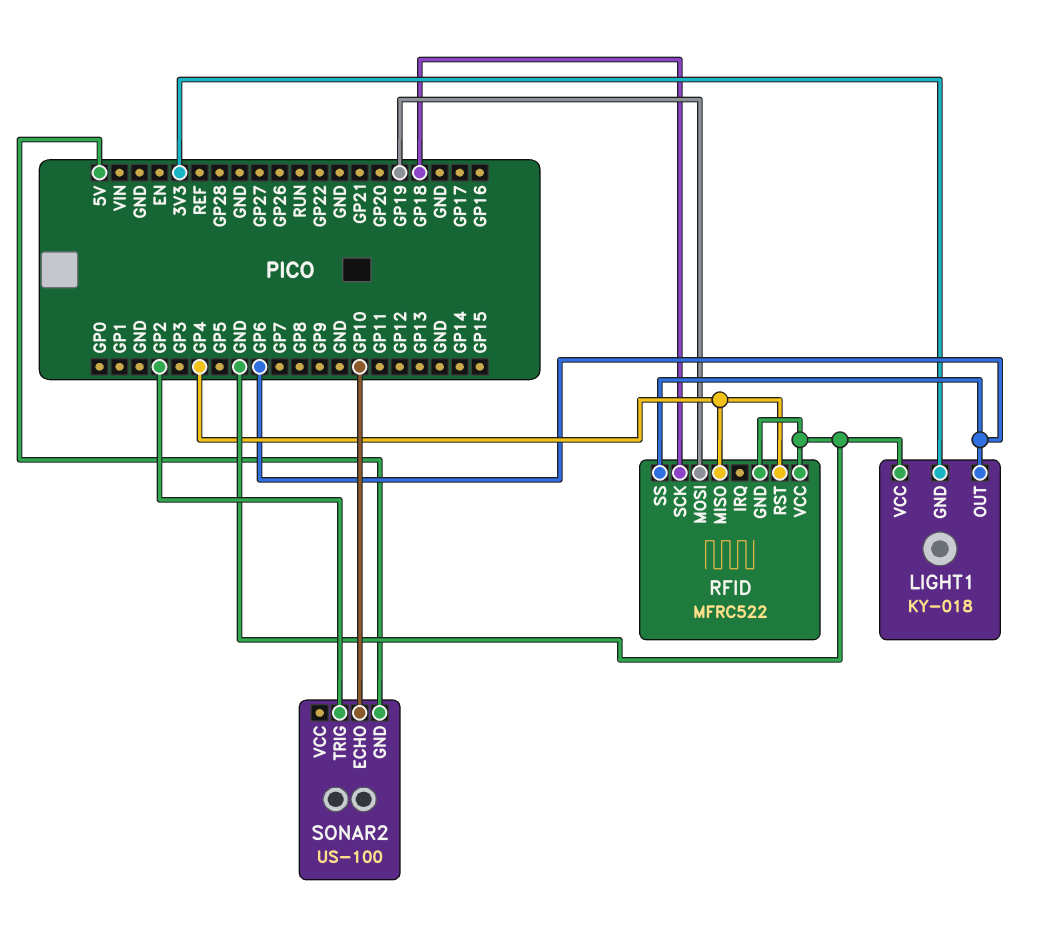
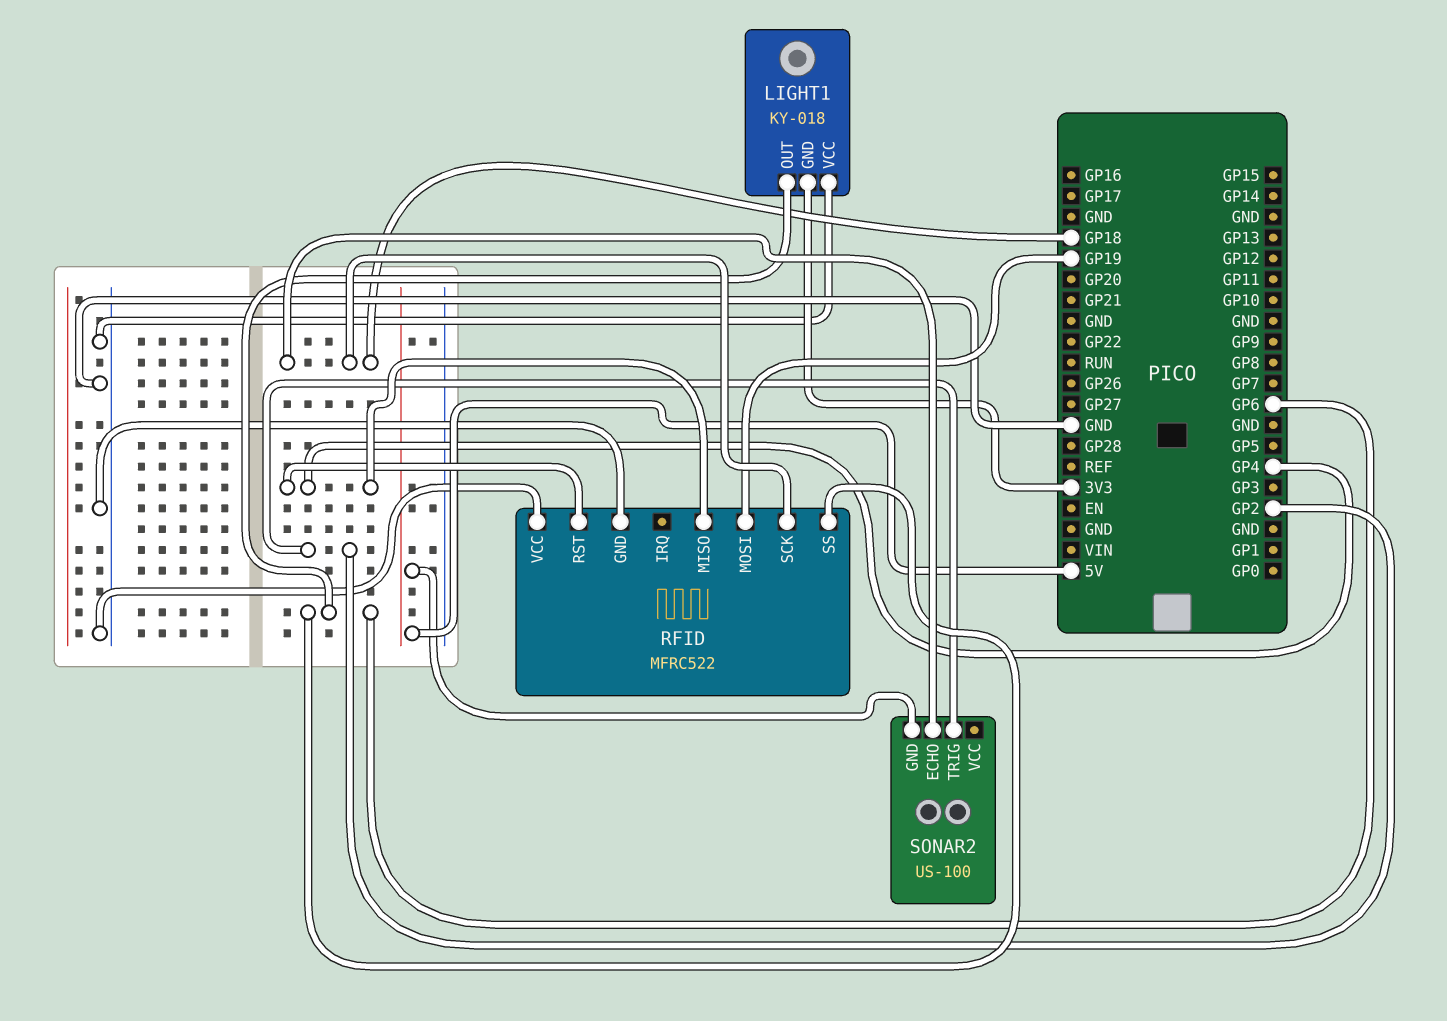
SONAR2 pin ECHO: GP10 -> GP18

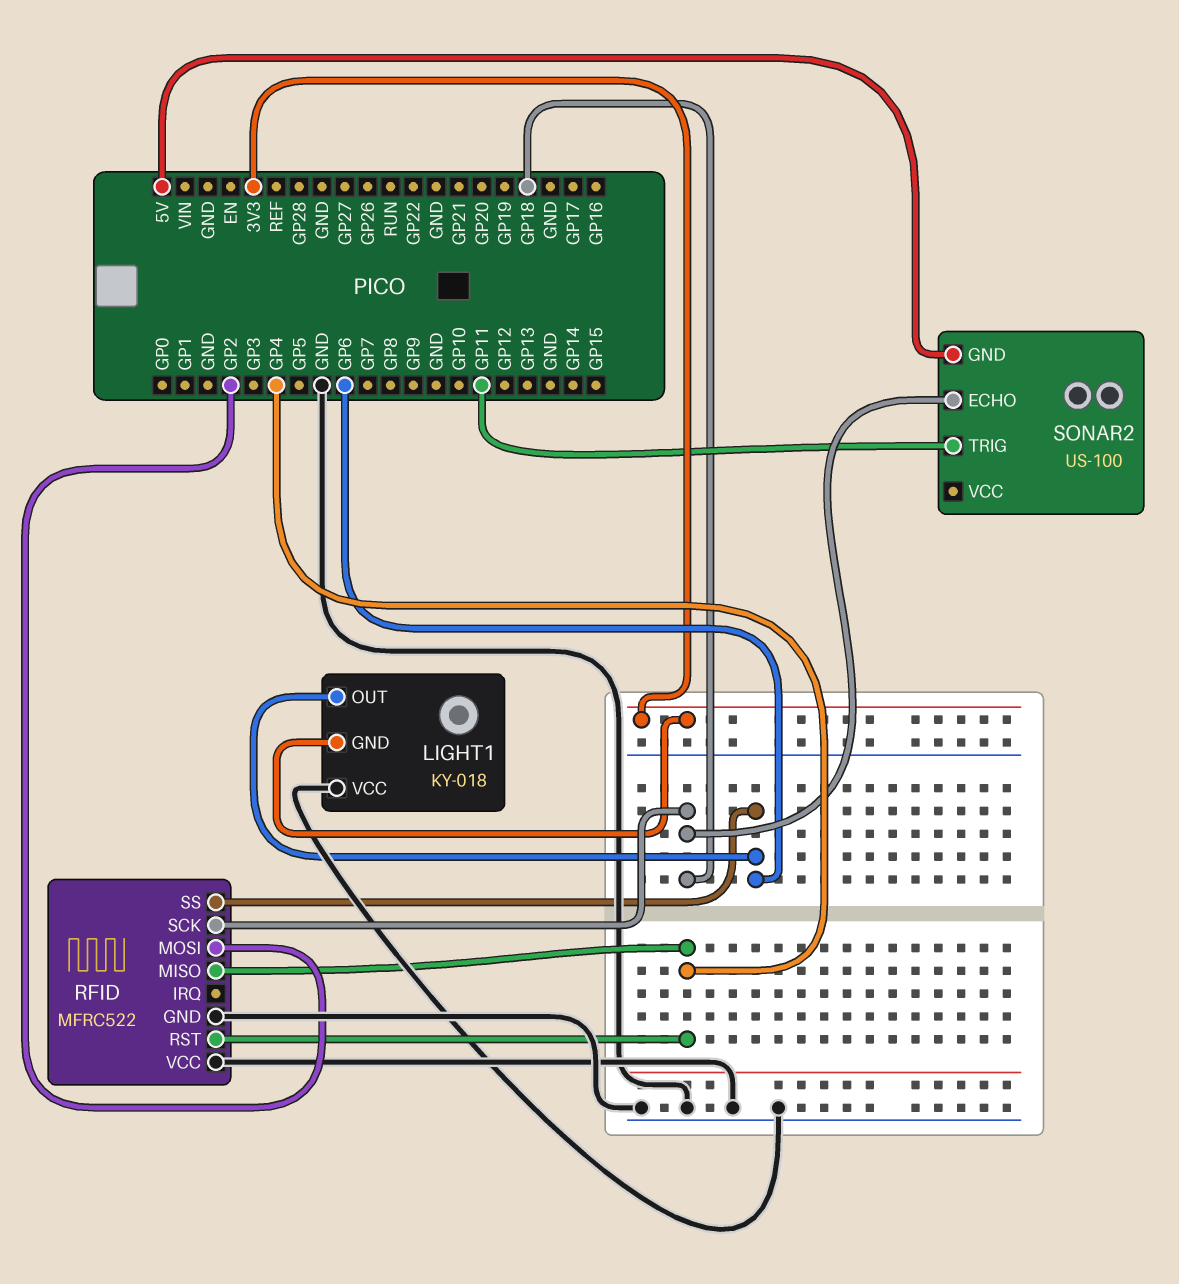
RFID pin MOSI: GP19 -> GP2
SONAR2 pin TRIG: GP2 -> GP11

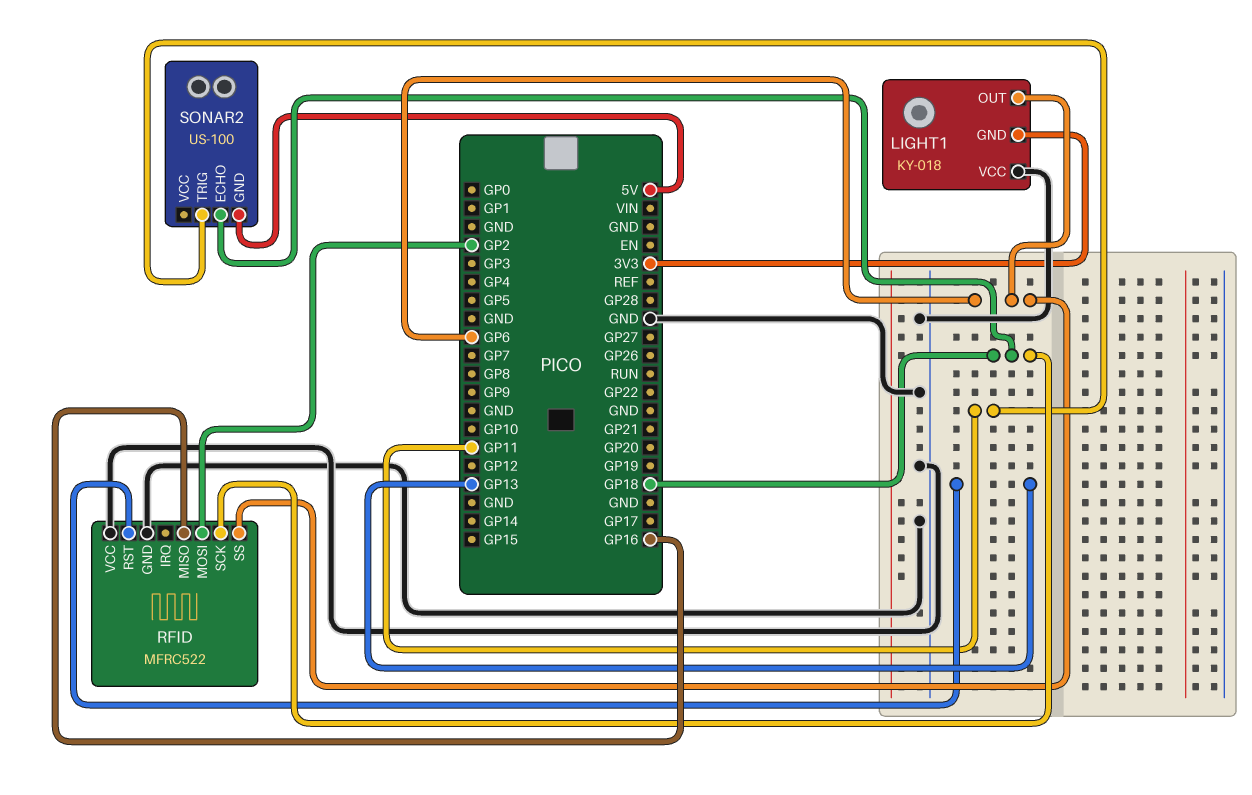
RFID pin MISO: GP4 -> GP16
RFID pin RST: GP4 -> GP13

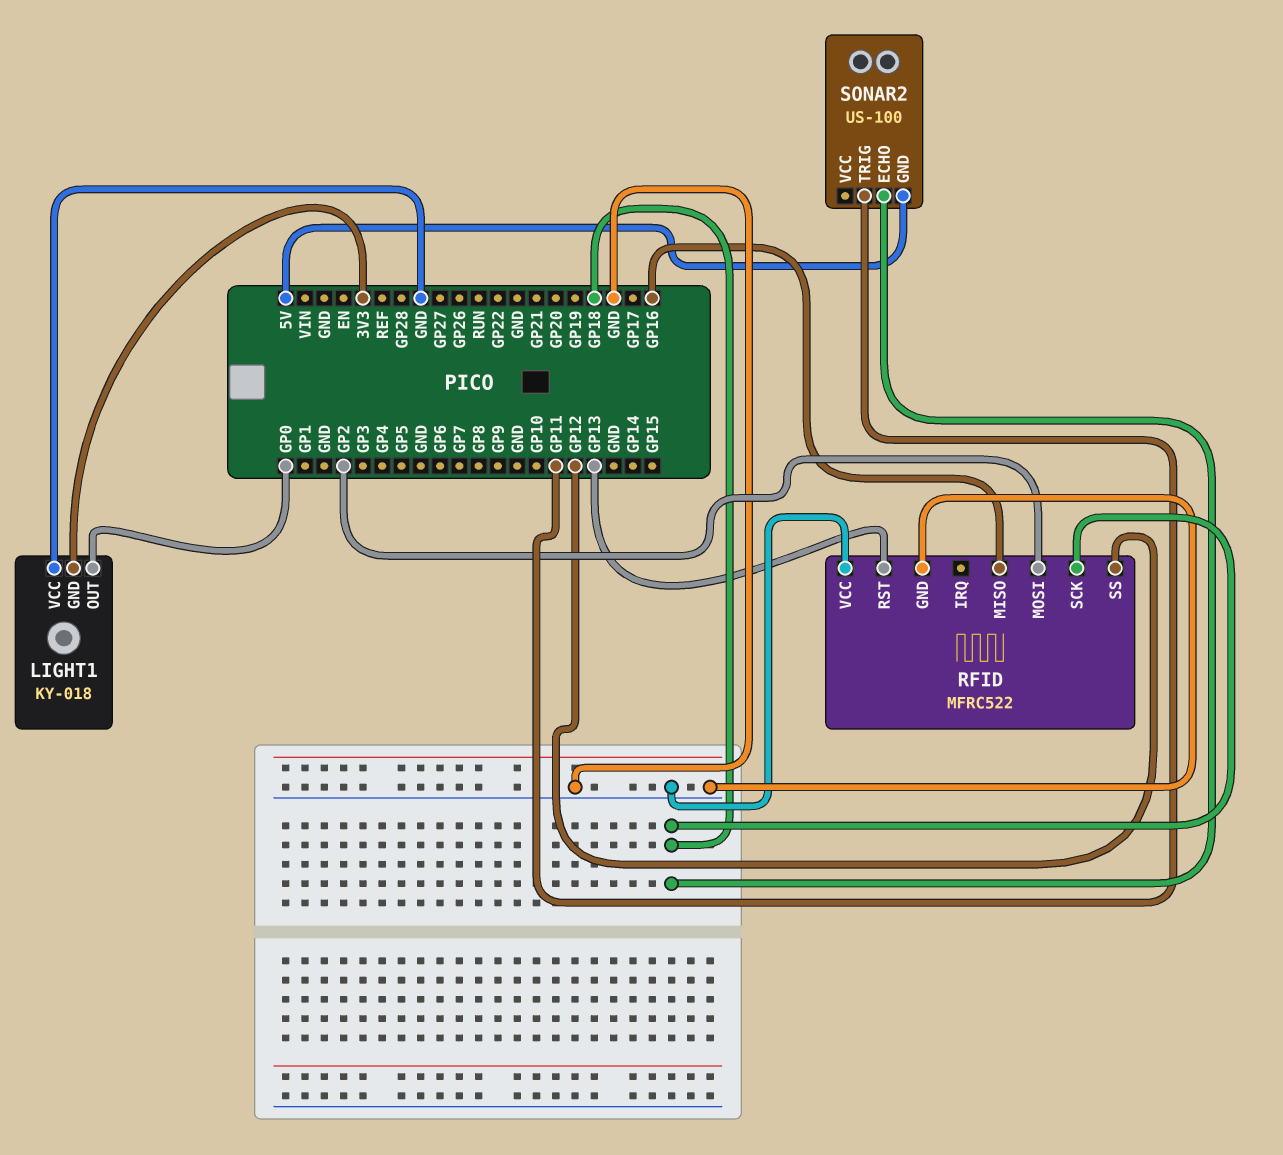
LIGHT1 pin OUT: GP6 -> GP0
RFID pin SS: GP6 -> GP12

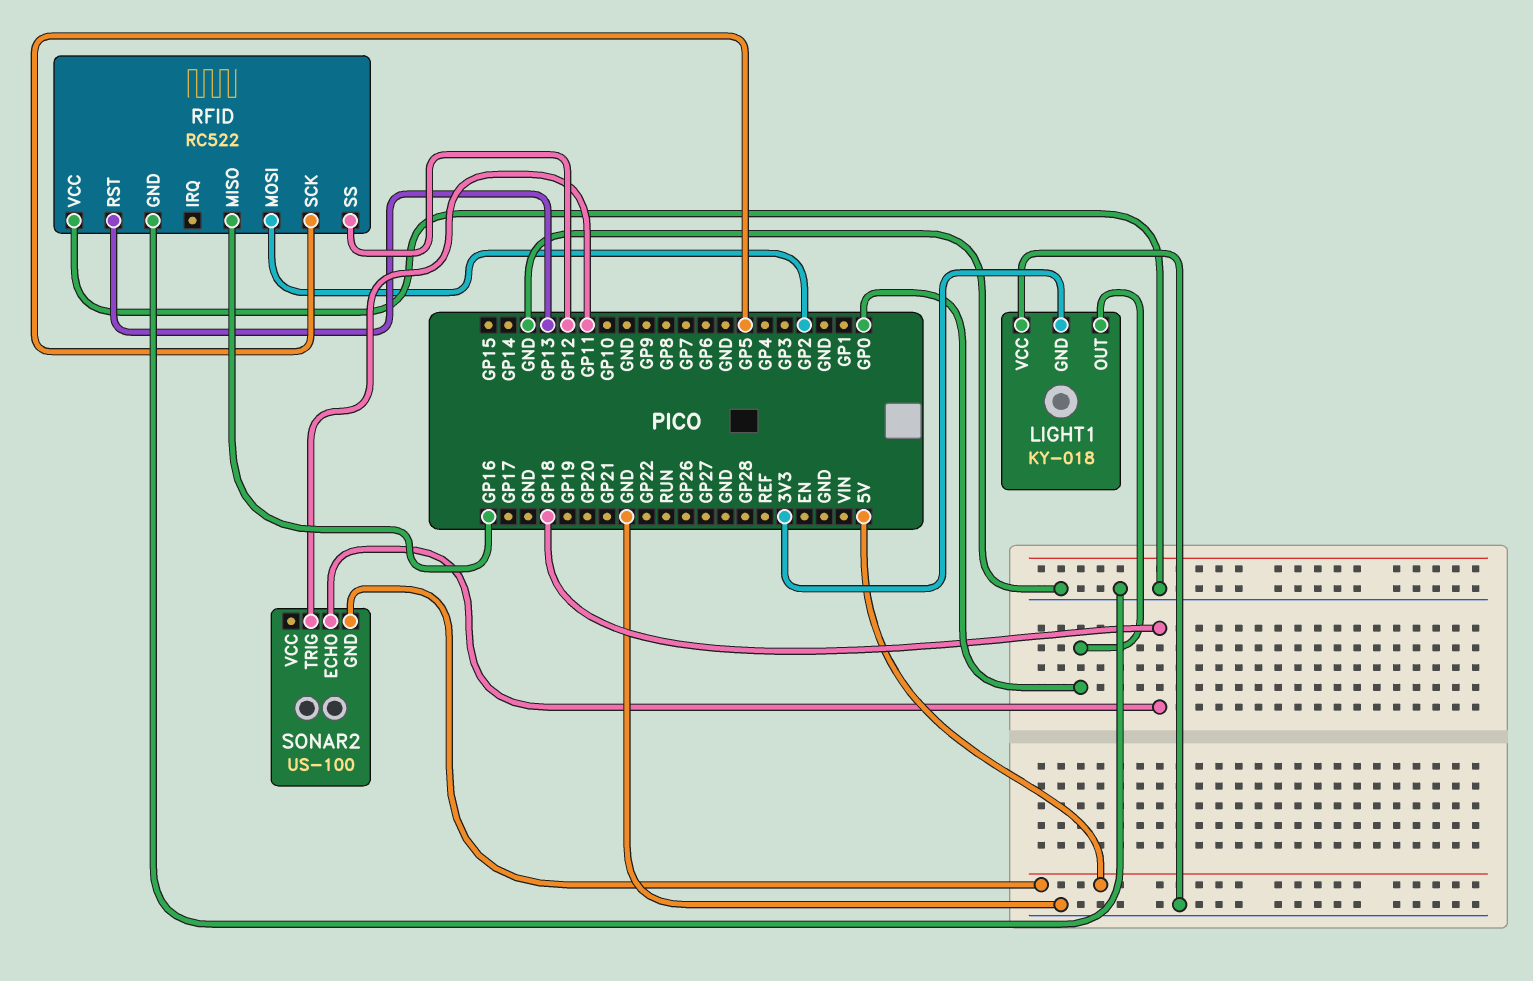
RFID: MFRC522 -> RC522
RFID pin SCK: GP18 -> GP5

